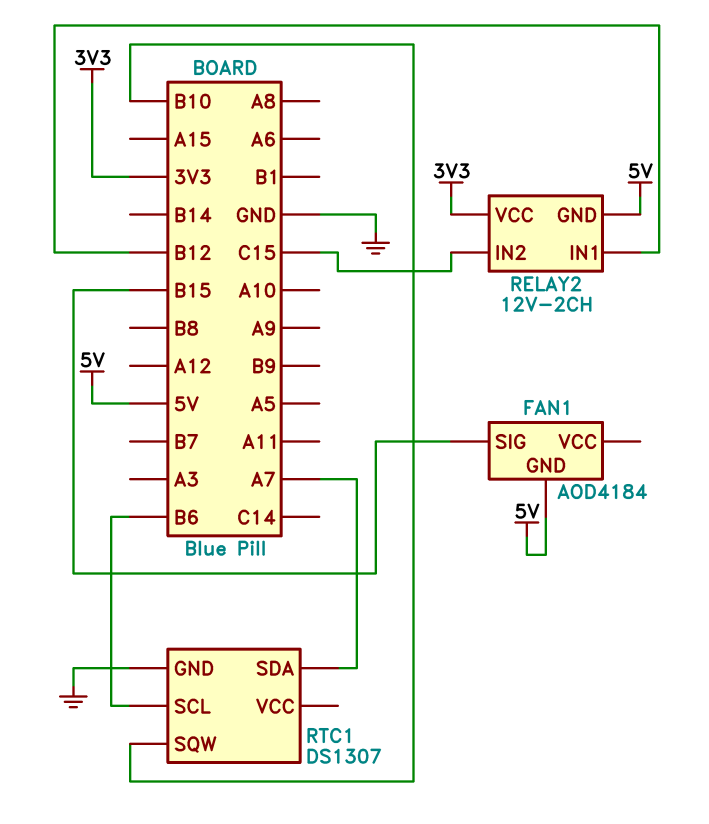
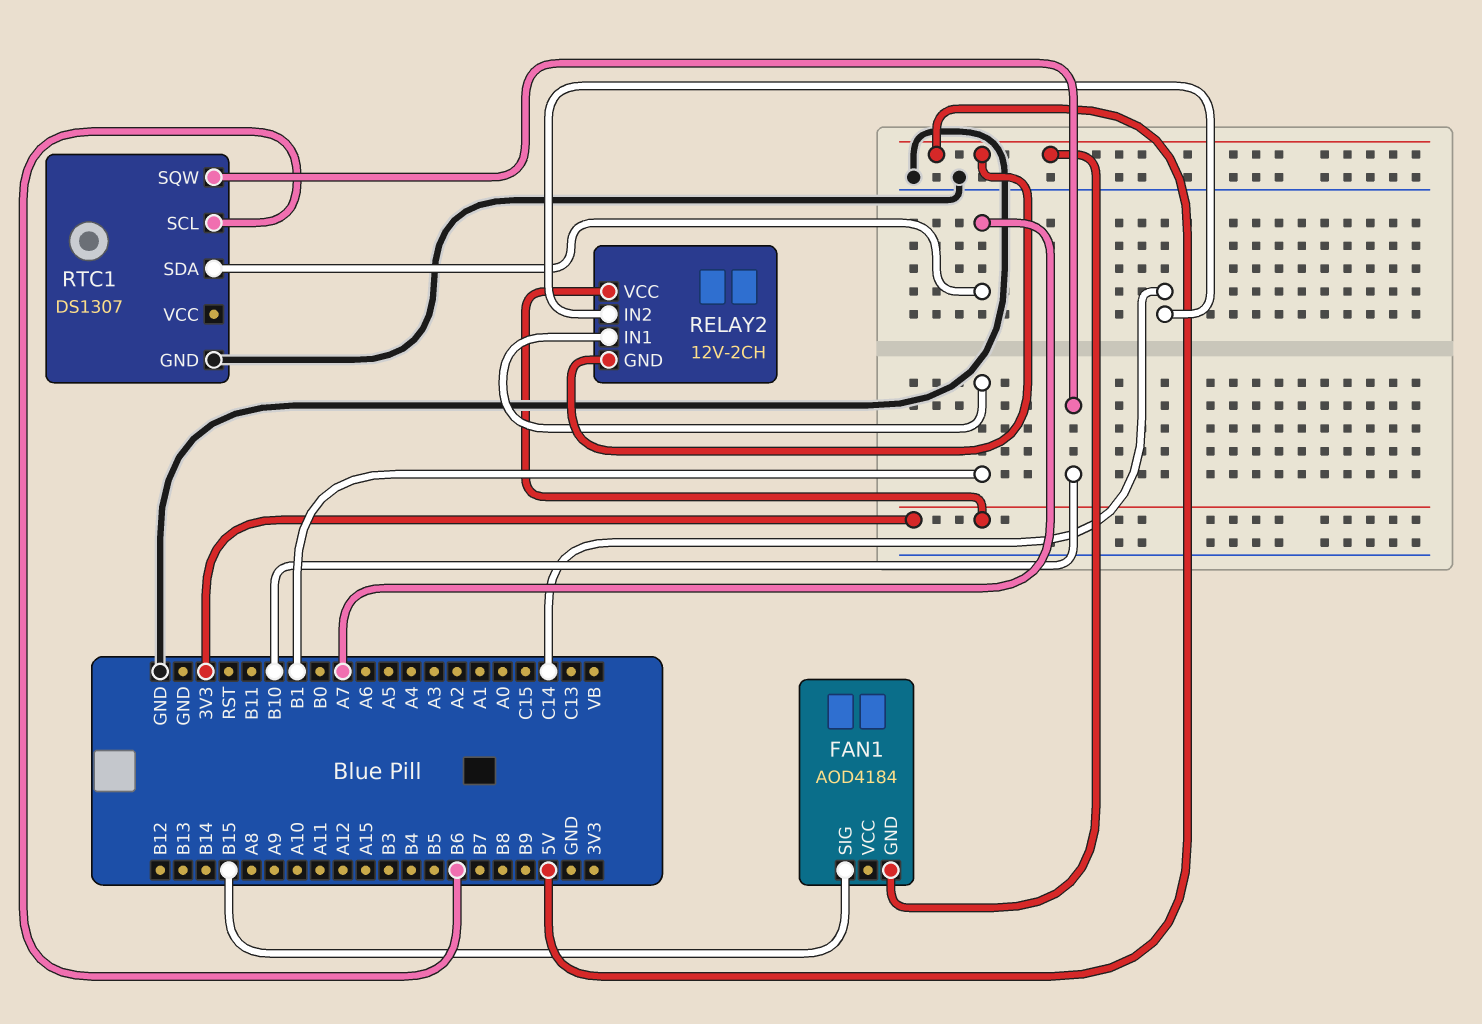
RELAY2 pin IN1: B12 -> B1
RELAY2 pin IN2: C15 -> C14

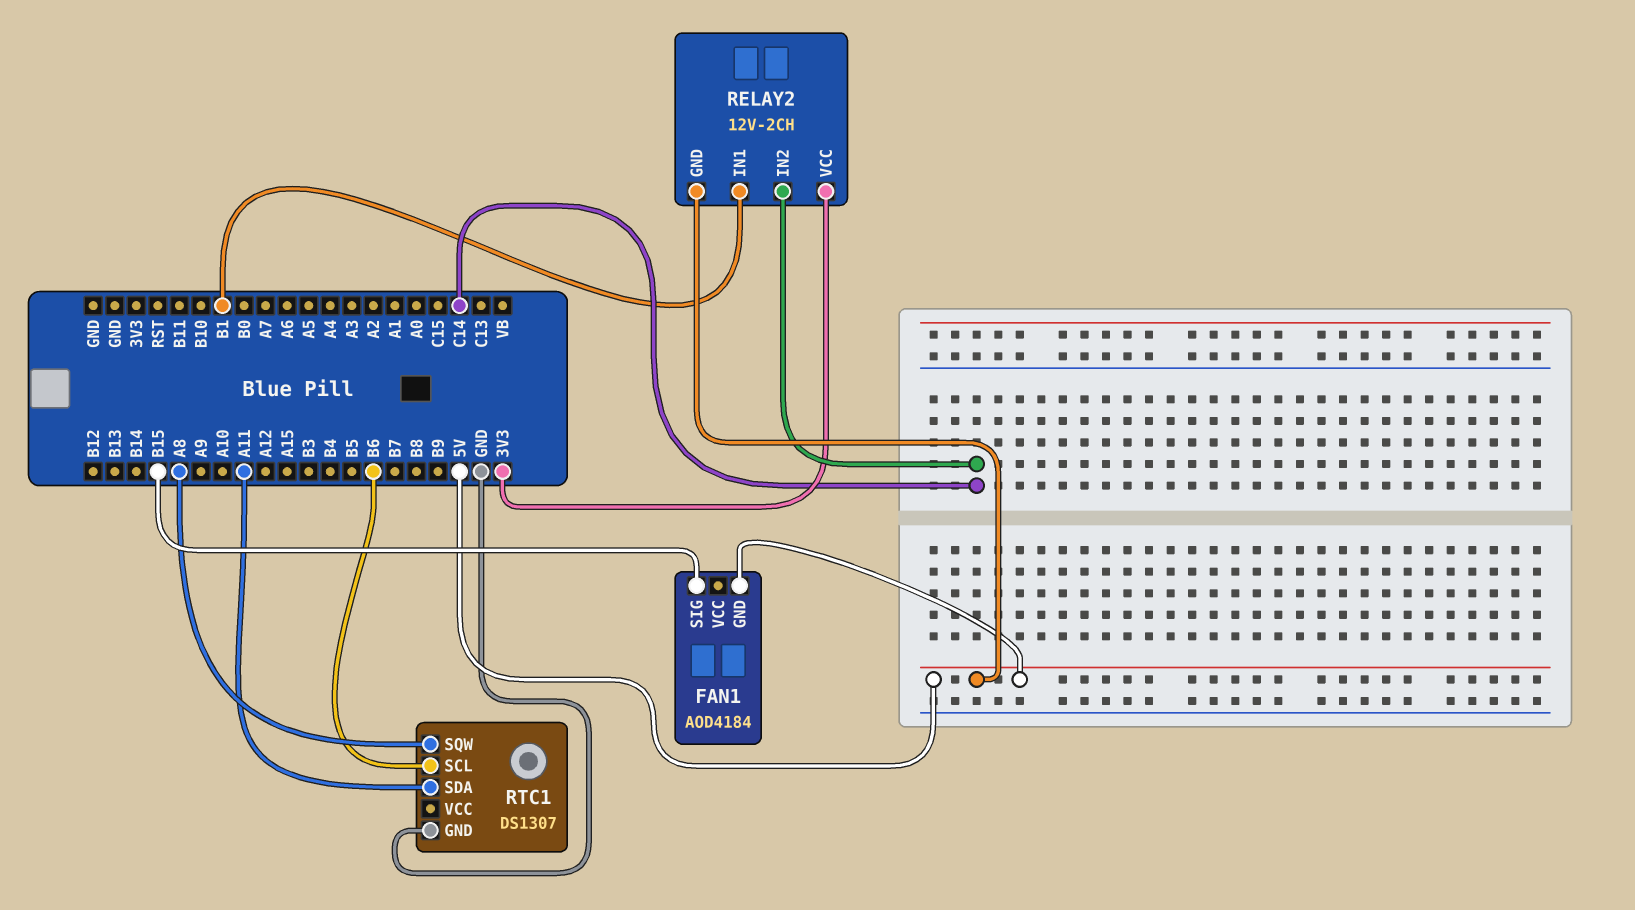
RTC1 pin SDA: A7 -> A11
RTC1 pin SQW: B10 -> A8

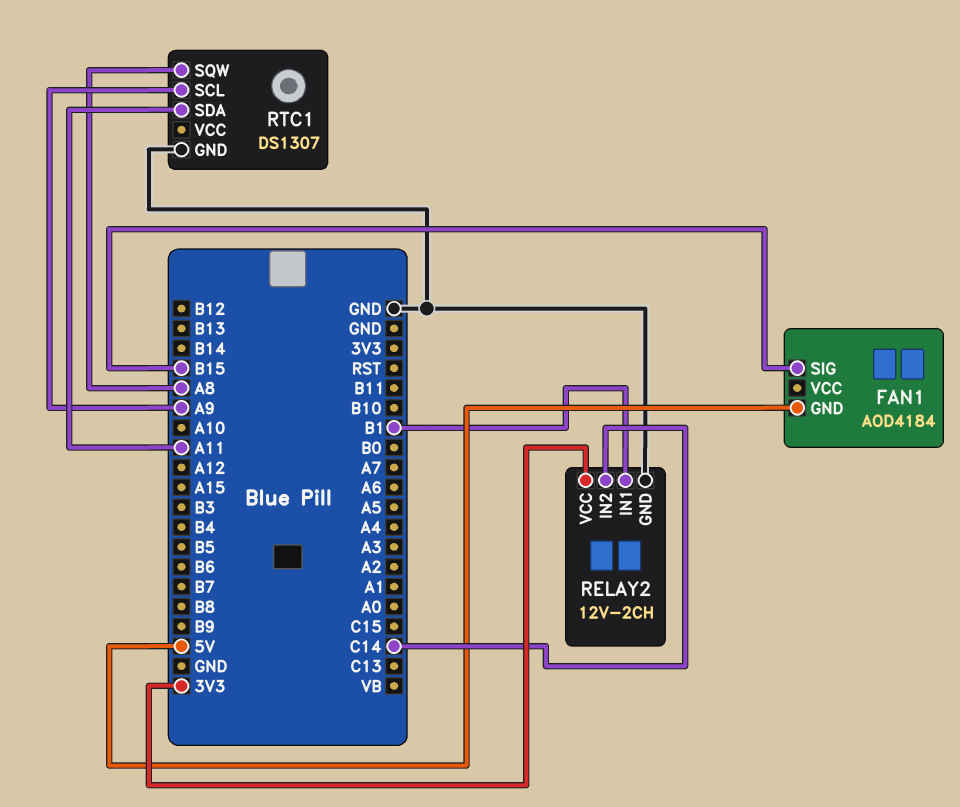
RELAY2 pin GND: 5V -> GND
RTC1 pin SCL: B6 -> A9

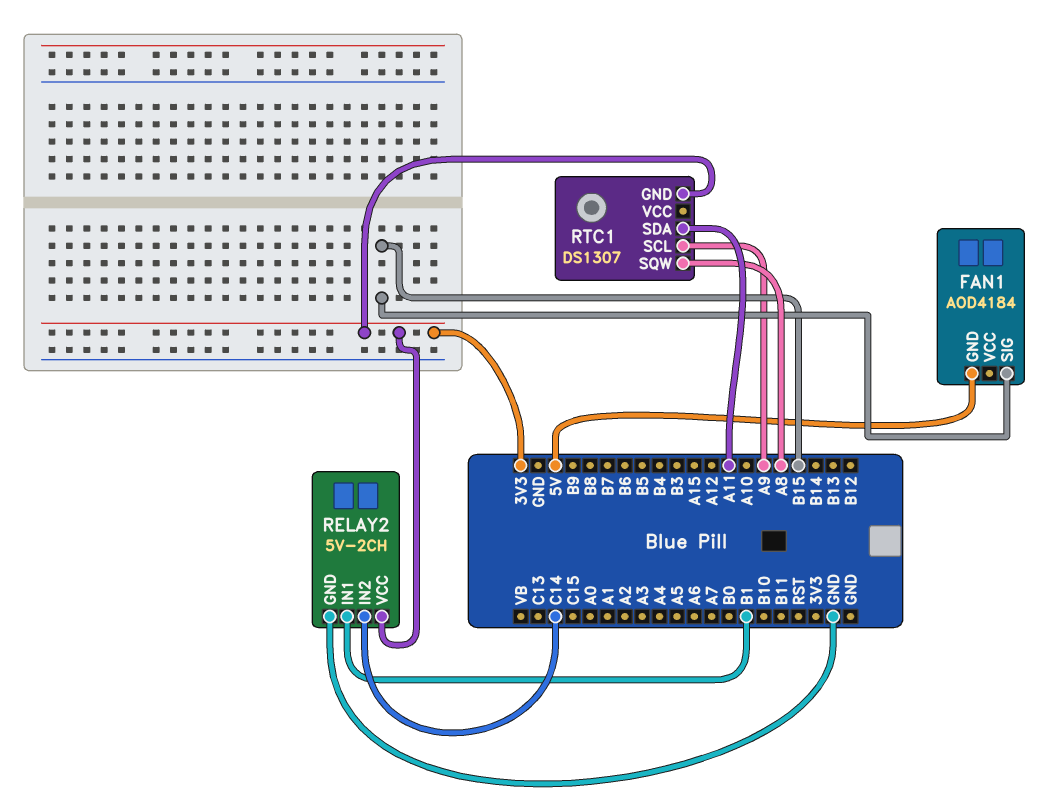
RELAY2: 12V-2CH -> 5V-2CH
RTC1 pin GND: GND -> 3V3

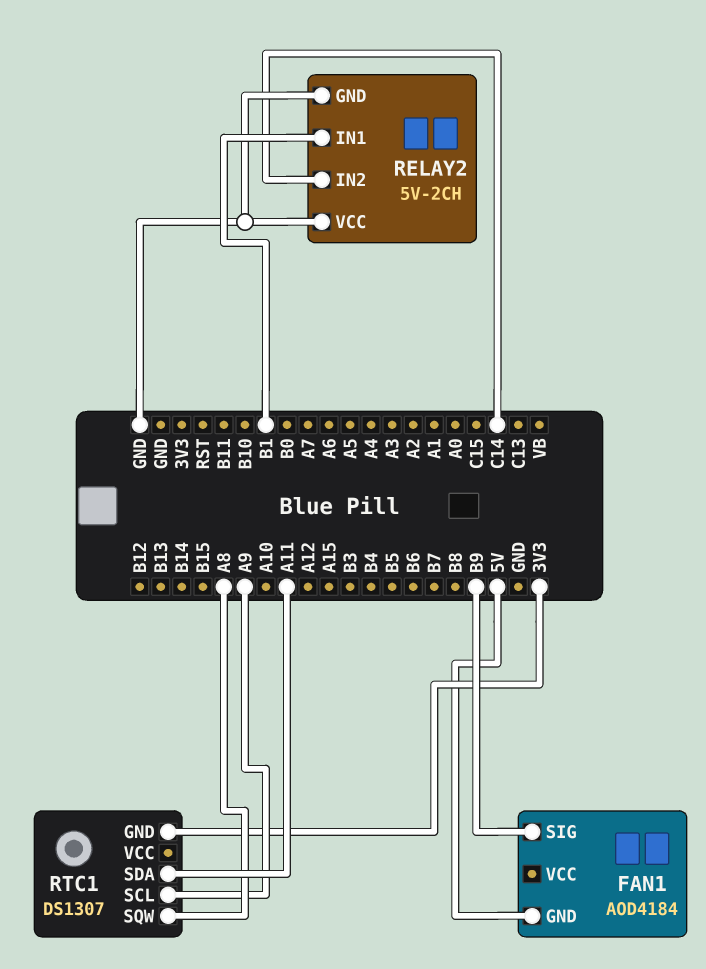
FAN1 pin SIG: B15 -> B9
RELAY2 pin VCC: 3V3 -> GND

